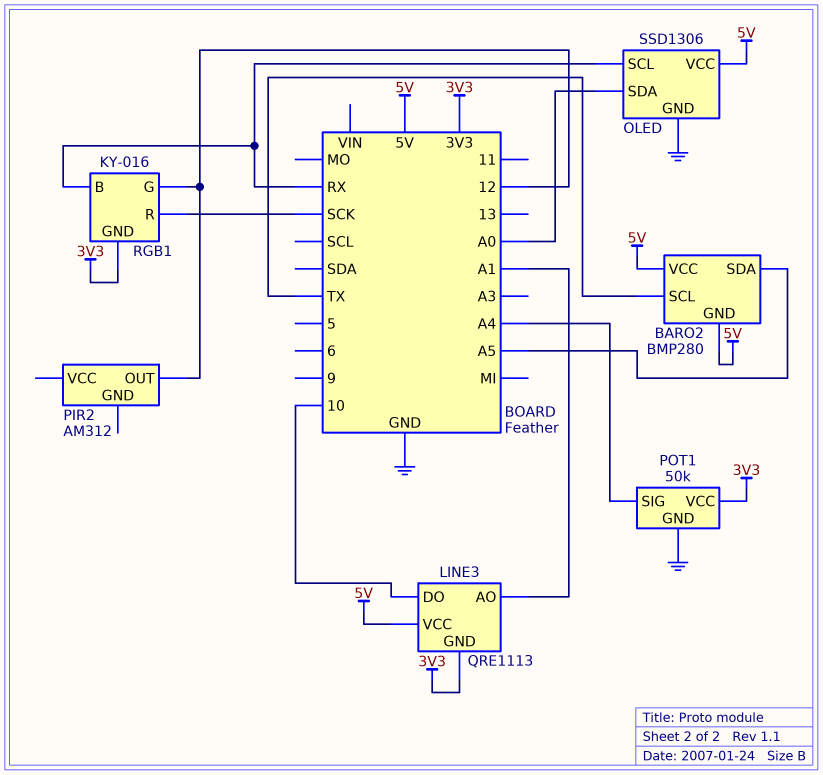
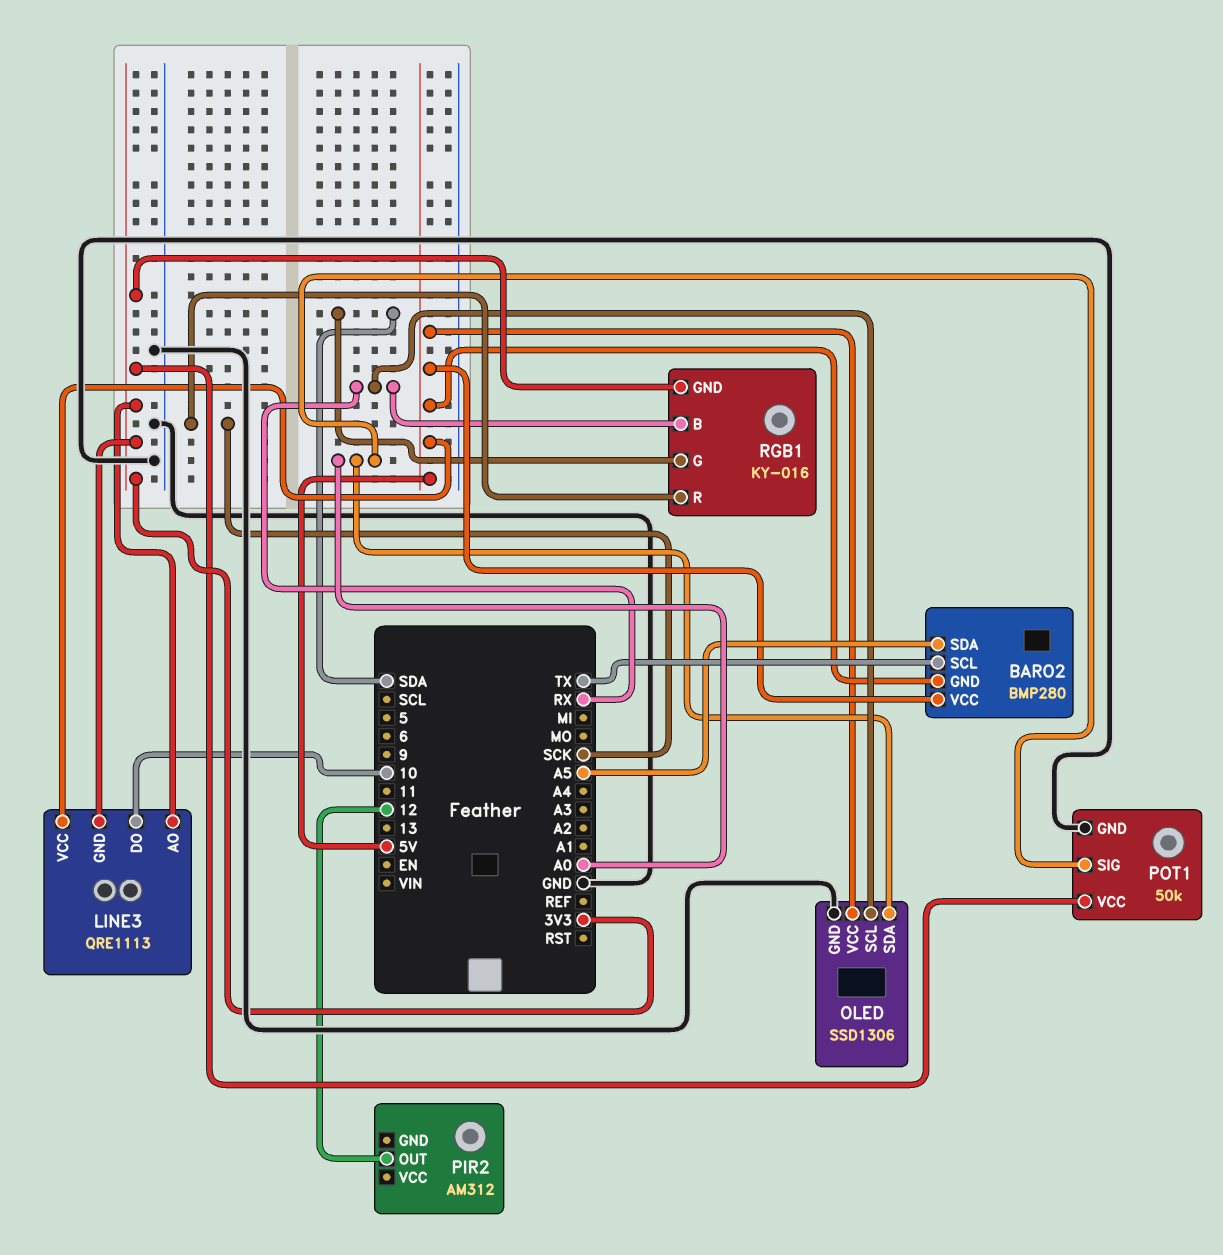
LINE3 pin AO: A1 -> 3V3
POT1 pin SIG: A4 -> A0
RGB1 pin G: 12 -> SDA

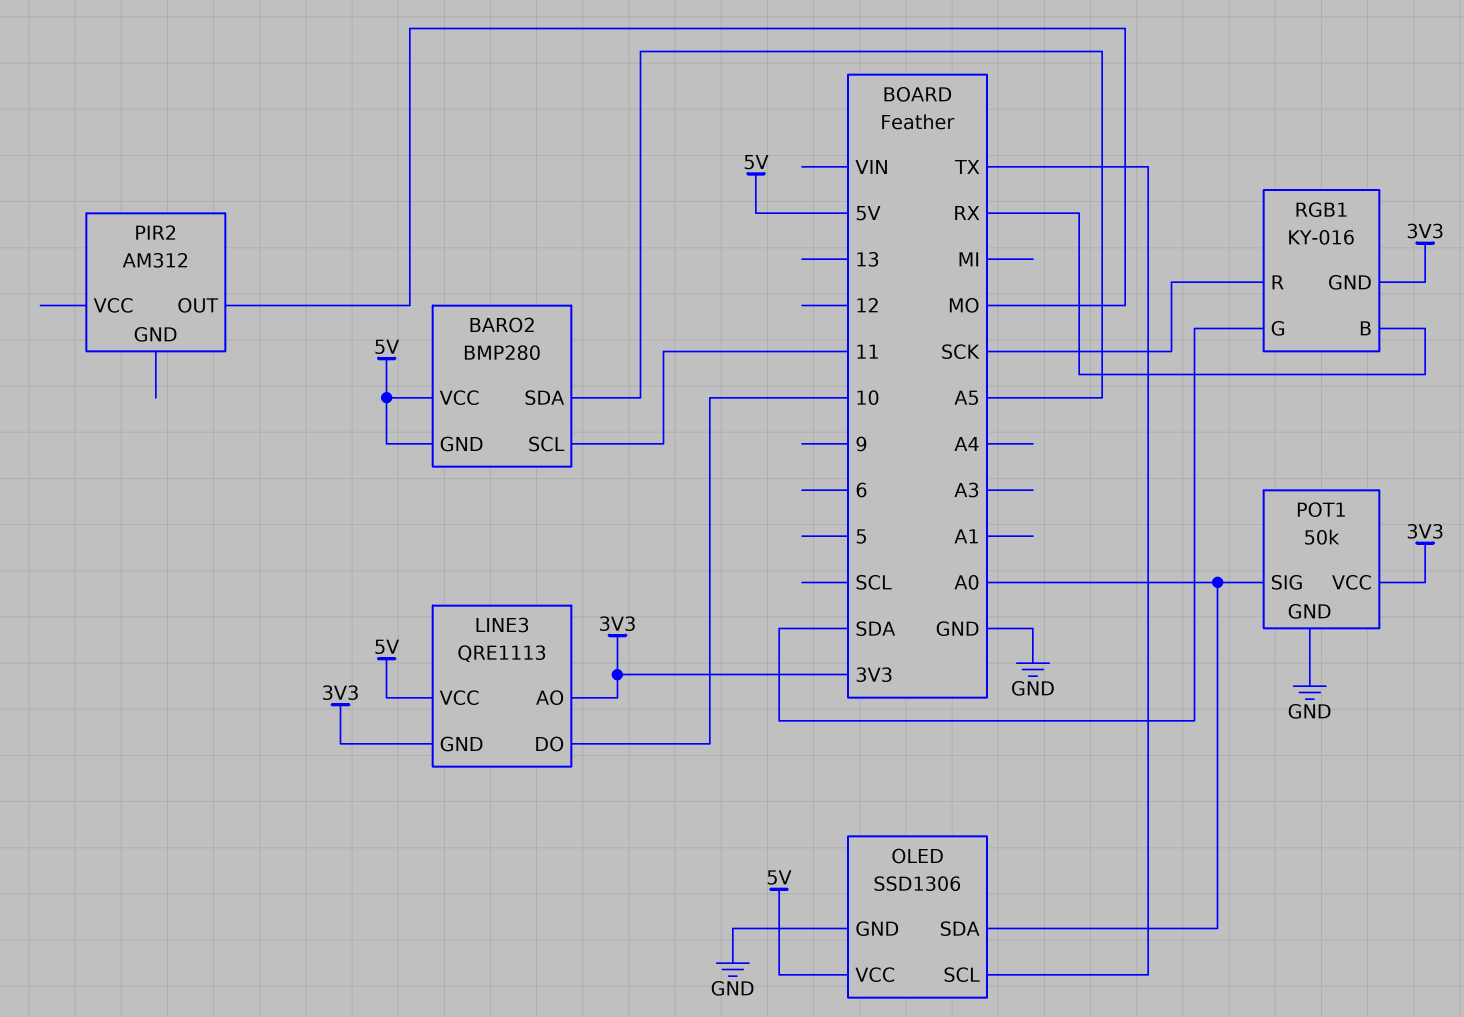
BARO2 pin SCL: TX -> 11
OLED pin SCL: RX -> TX
PIR2 pin OUT: 12 -> MO

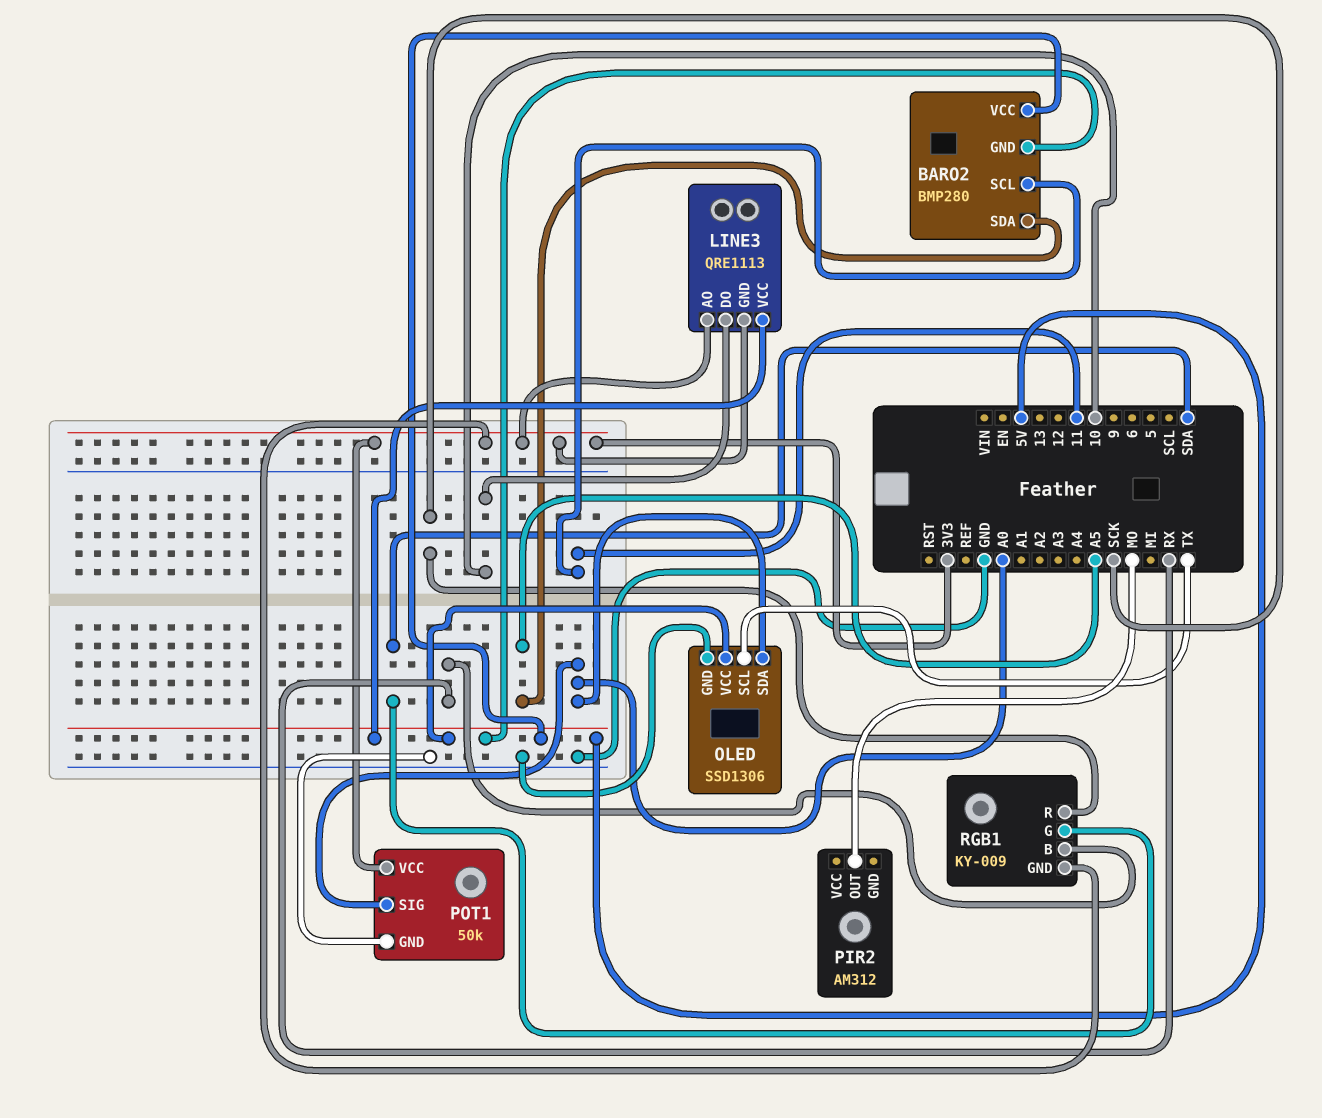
RGB1: KY-016 -> KY-009

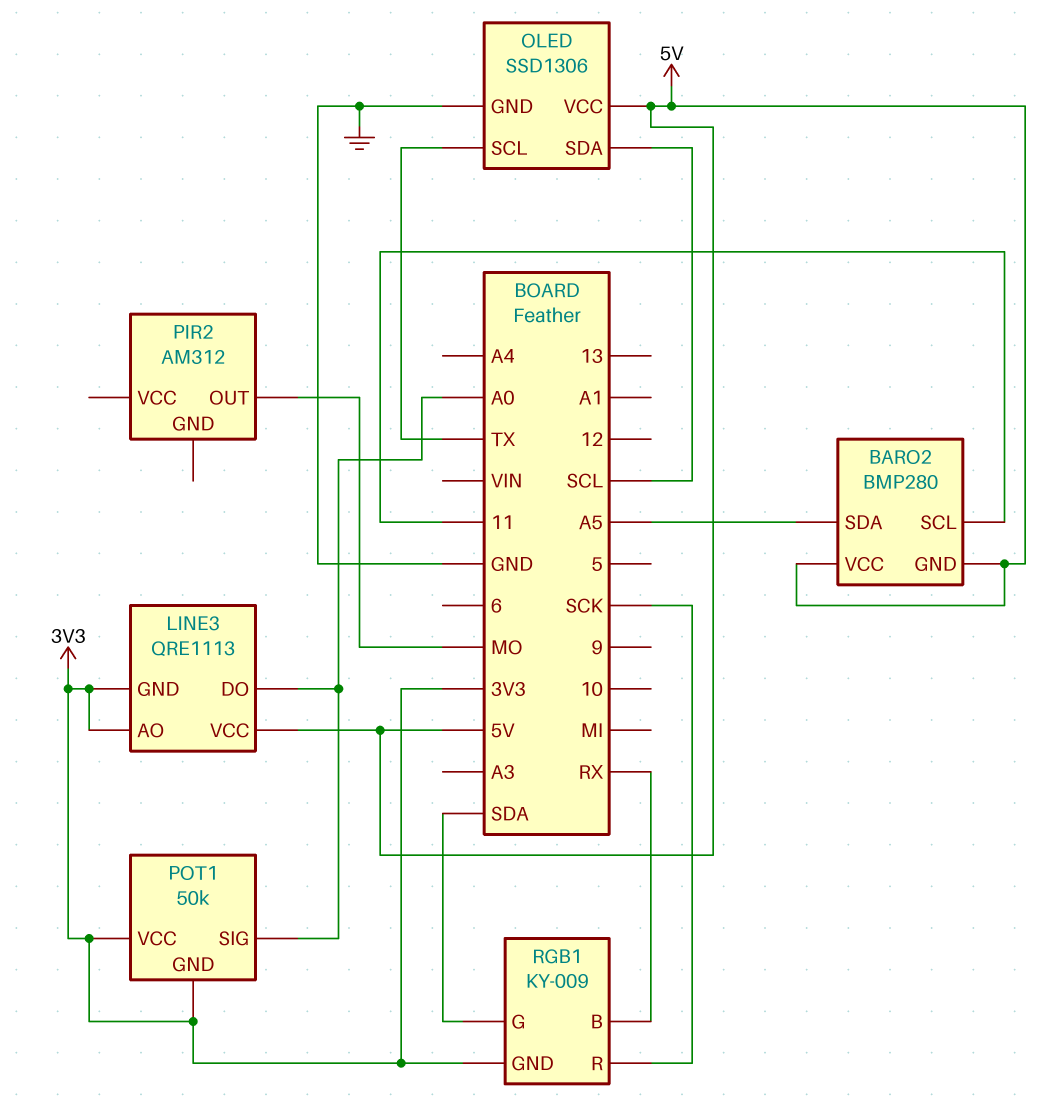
LINE3 pin DO: 10 -> A0
OLED pin SDA: A0 -> SCL
POT1 pin GND: GND -> 3V3

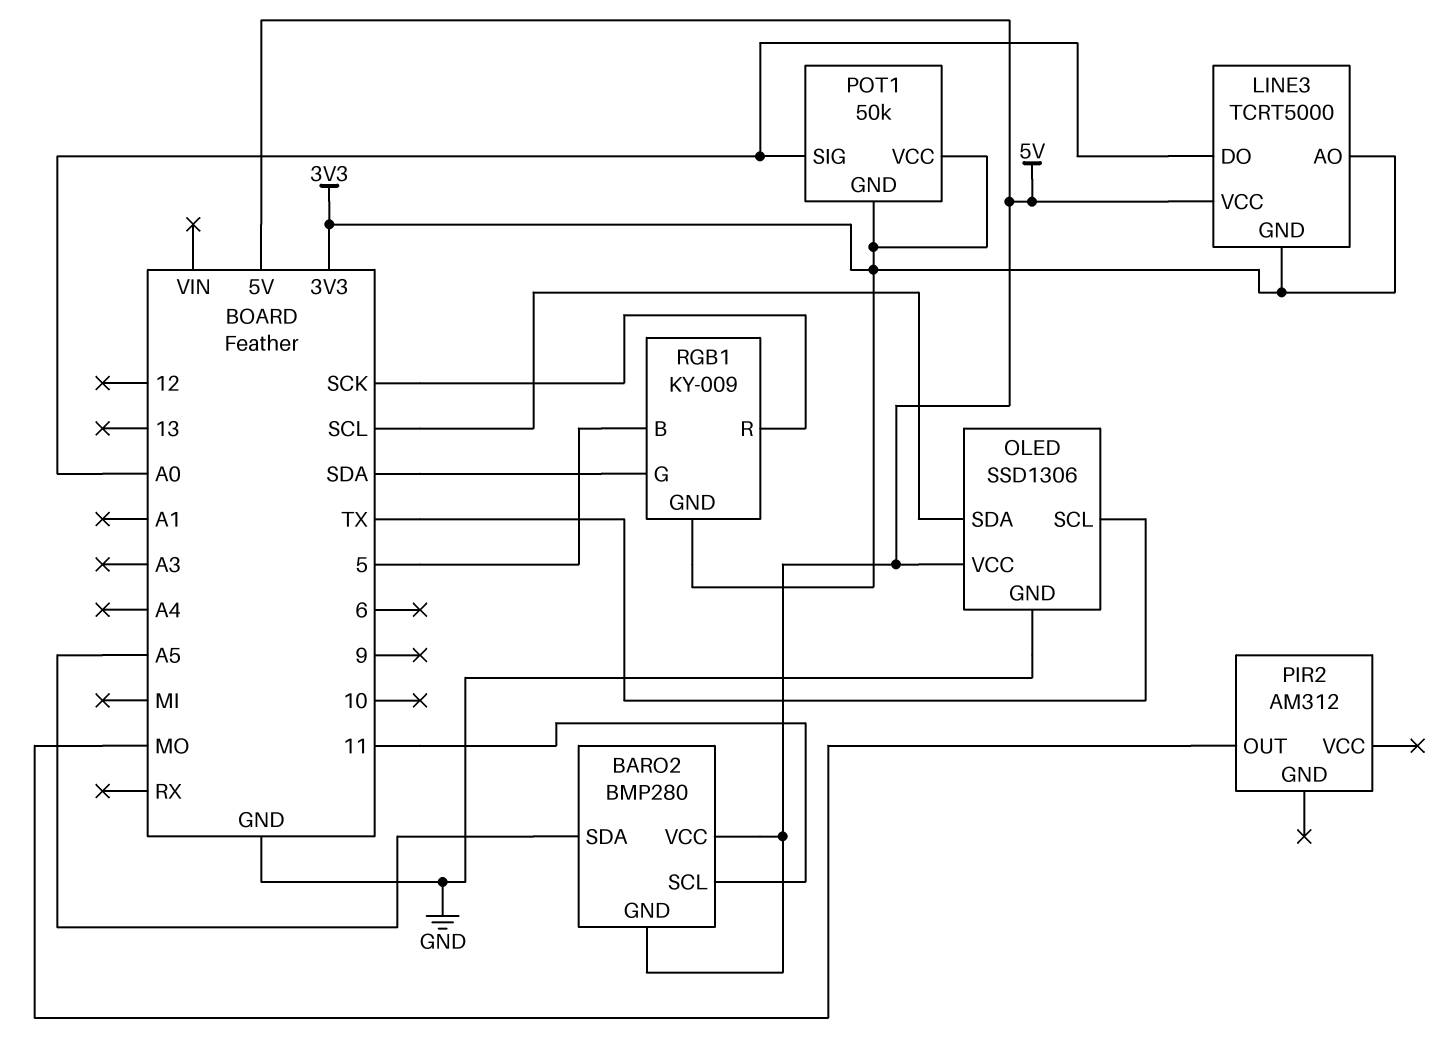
LINE3: QRE1113 -> TCRT5000
RGB1 pin B: RX -> 5

